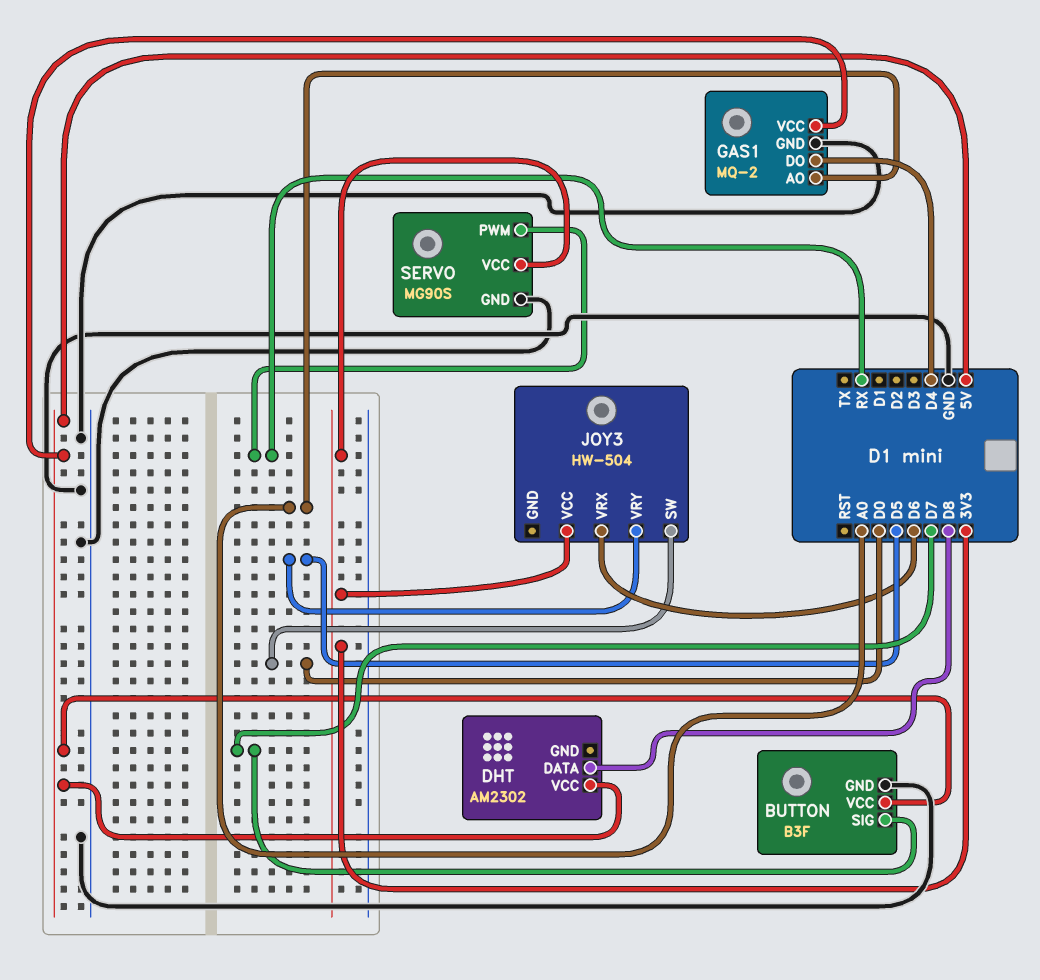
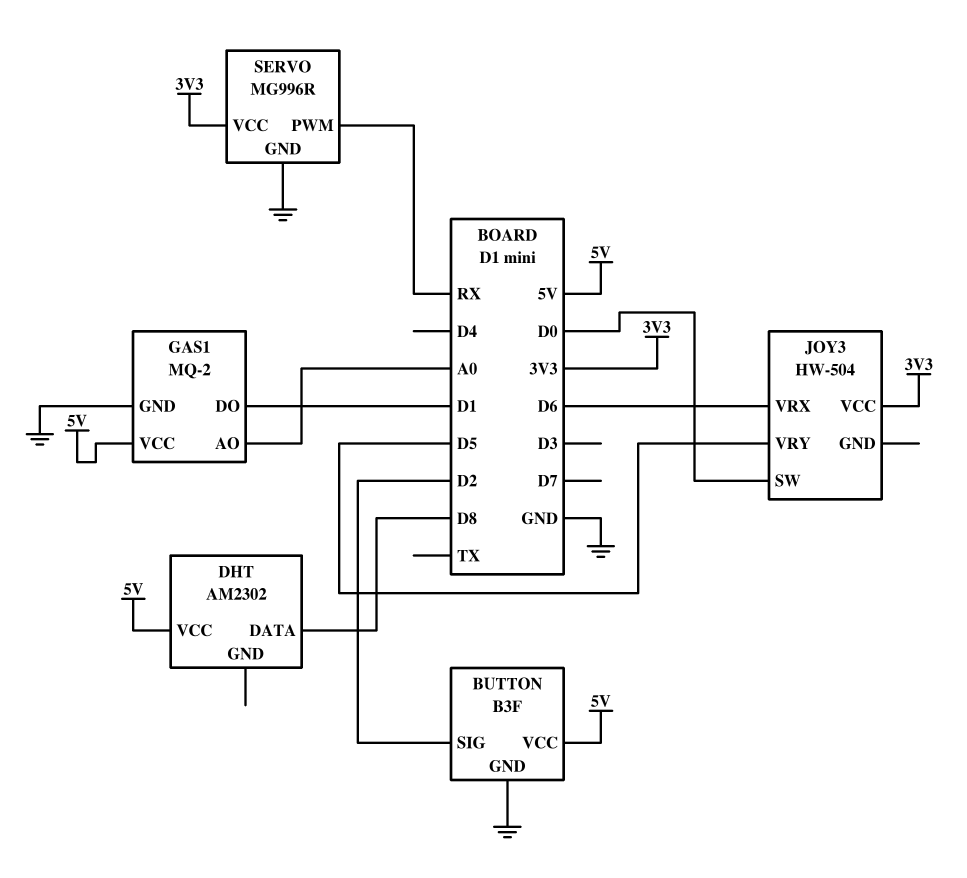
BUTTON pin SIG: D7 -> D2
GAS1 pin DO: D4 -> D1
SERVO: MG90S -> MG996R

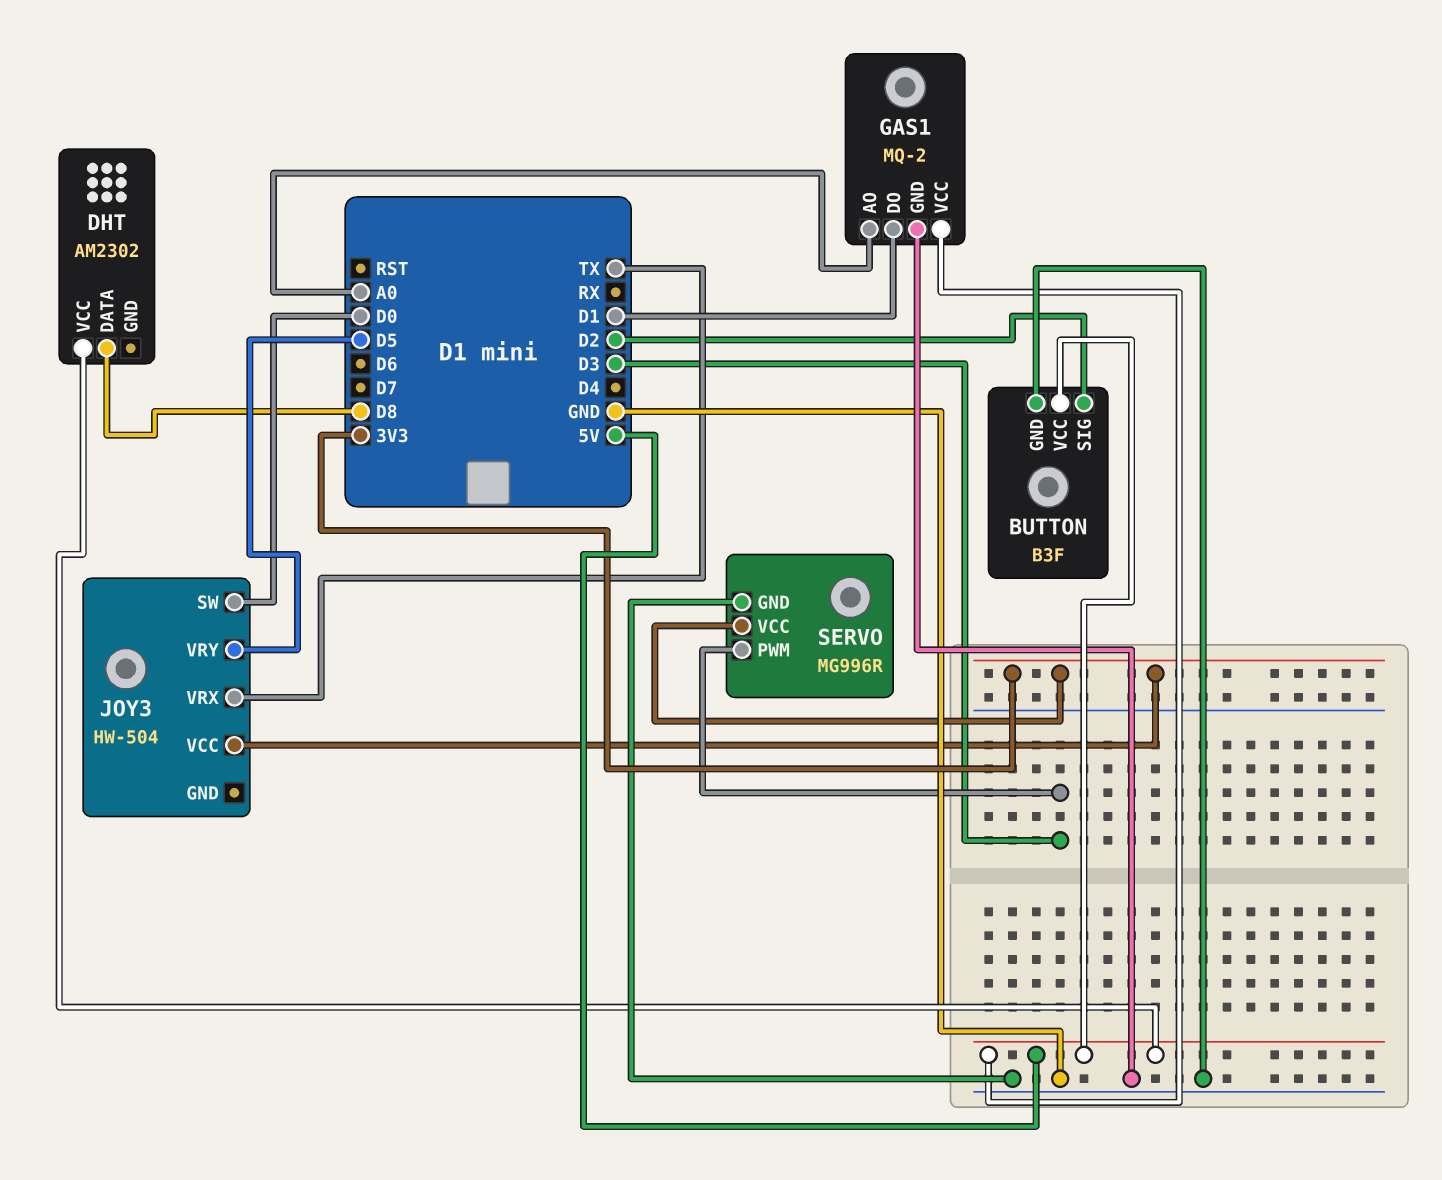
JOY3 pin VRX: D6 -> TX
SERVO pin PWM: RX -> D3

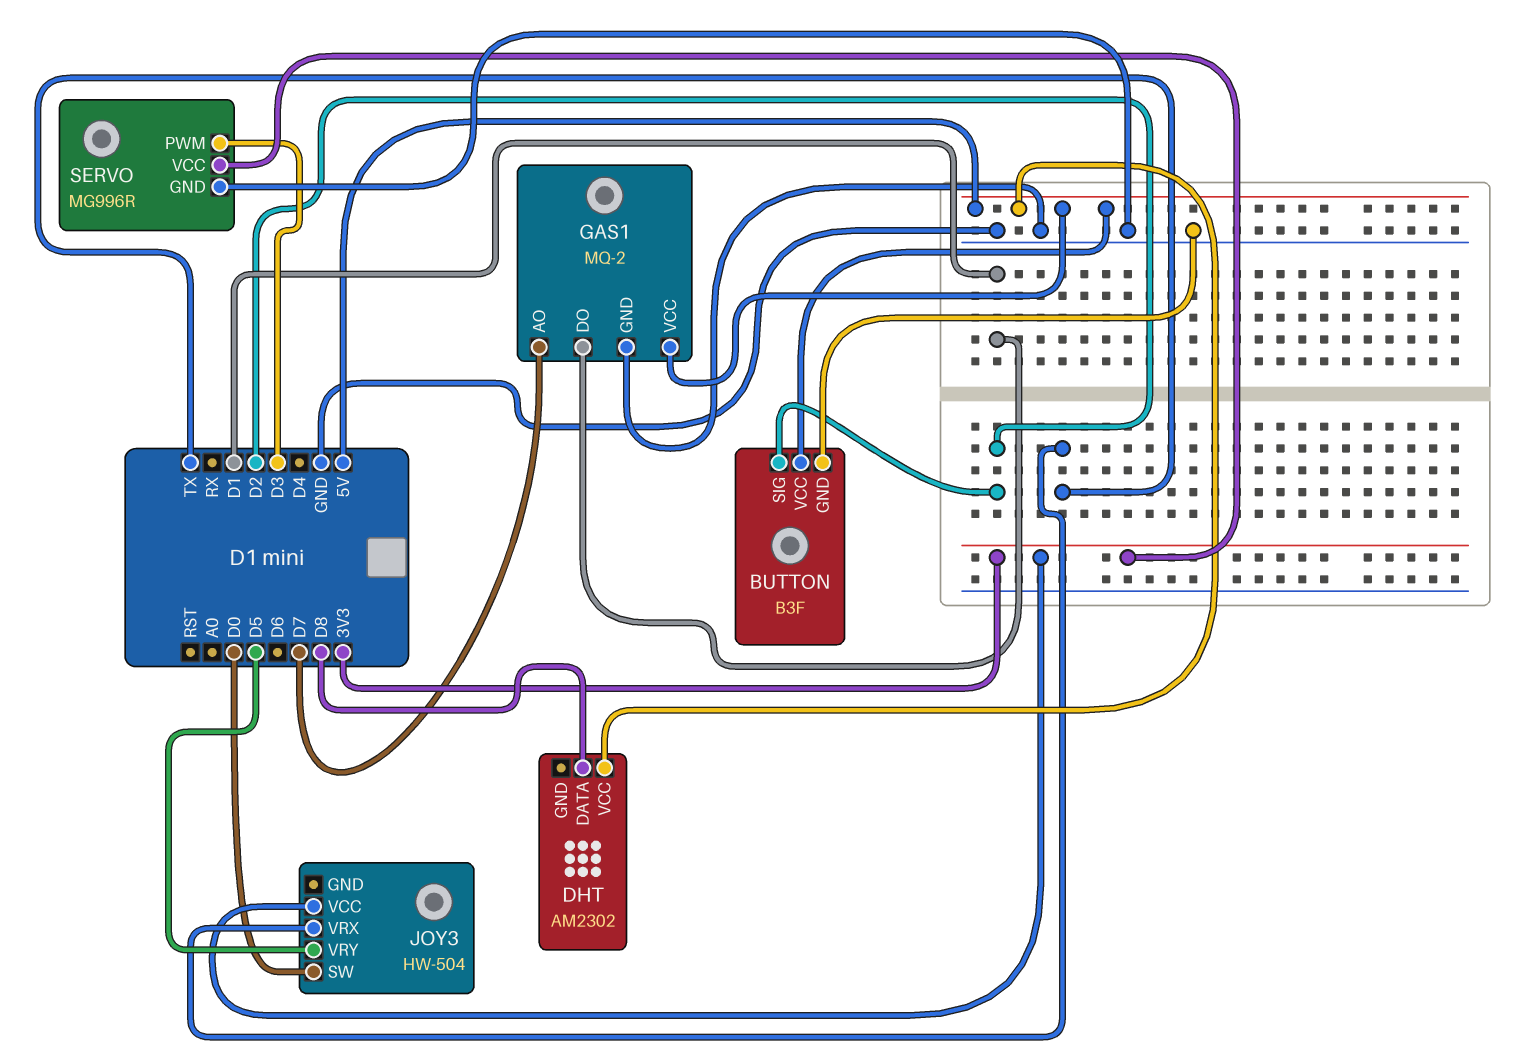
GAS1 pin AO: A0 -> D7

